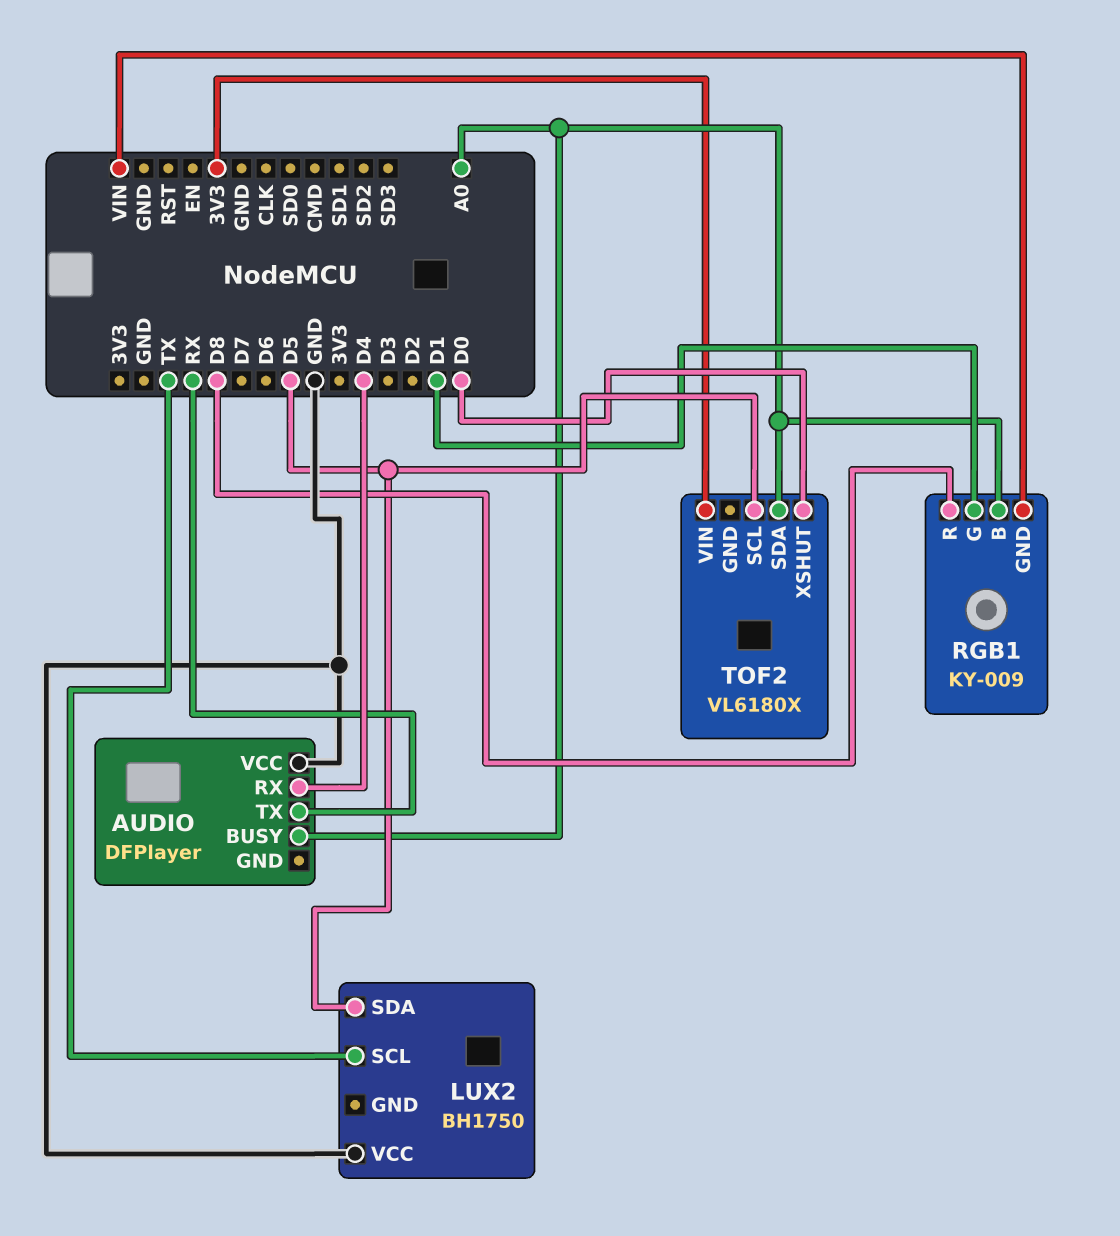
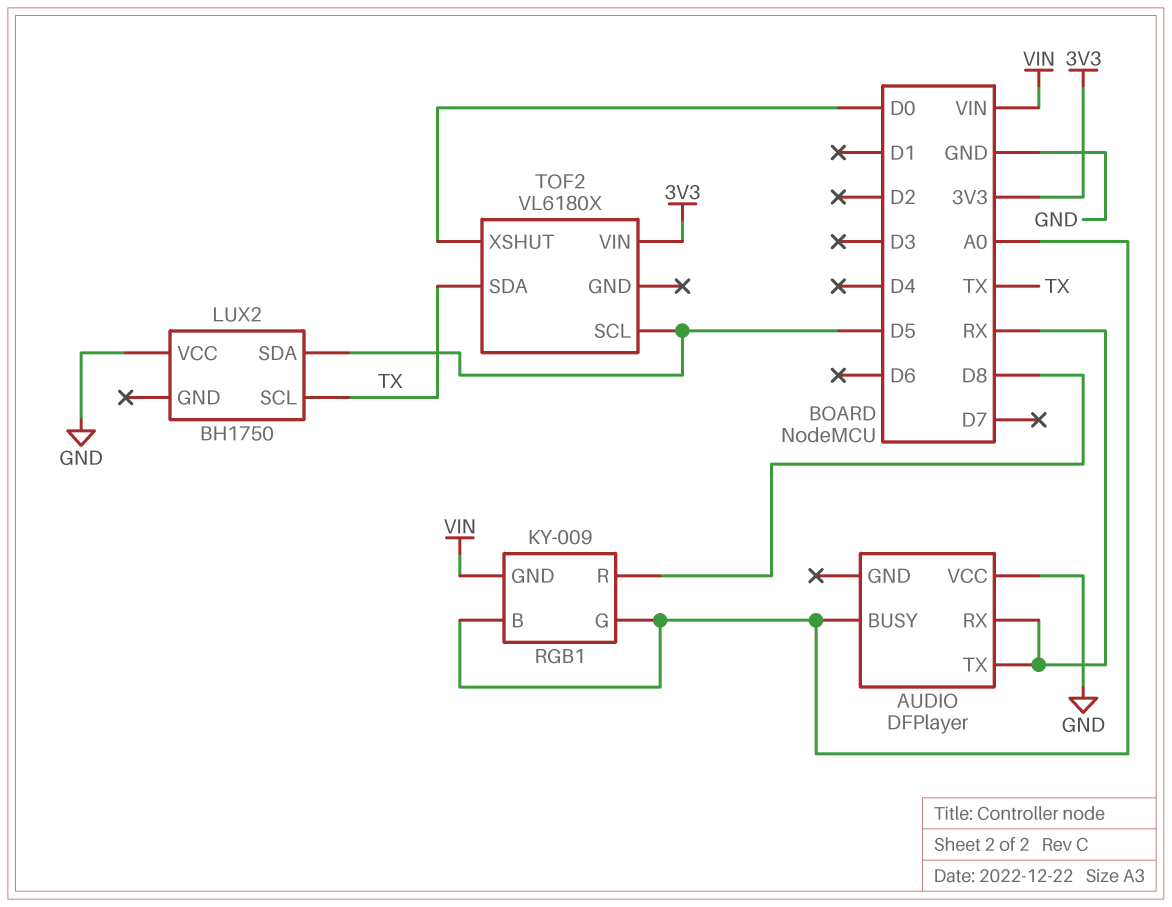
AUDIO pin RX: D4 -> RX
RGB1 pin G: D1 -> A0
TOF2 pin SDA: A0 -> TX

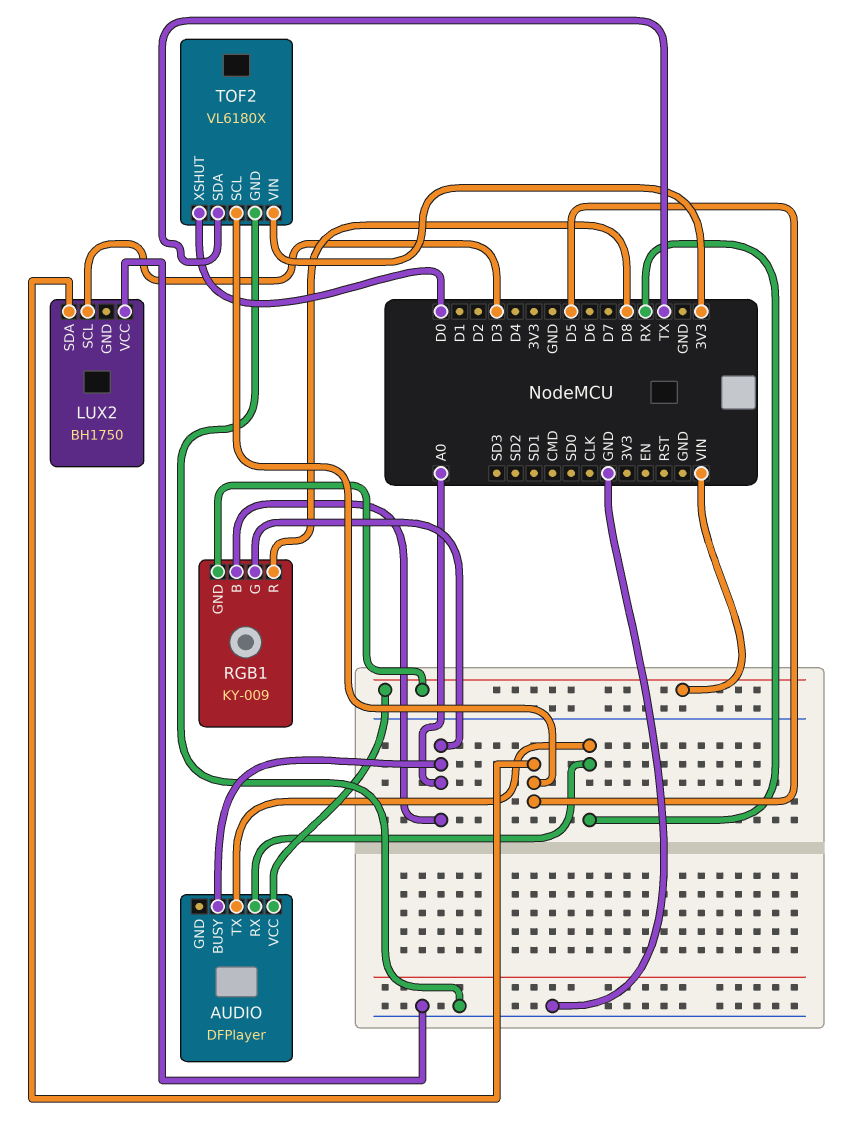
AUDIO pin VCC: GND -> VIN
LUX2 pin SCL: TX -> D3
TOF2 pin GND: none -> GND

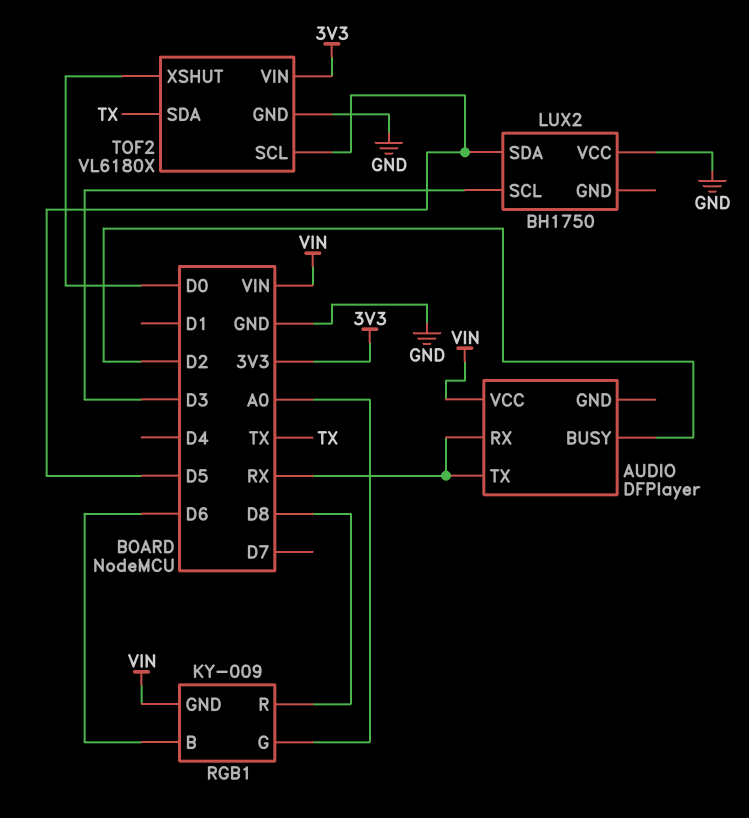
AUDIO pin BUSY: A0 -> D2
RGB1 pin B: A0 -> D6

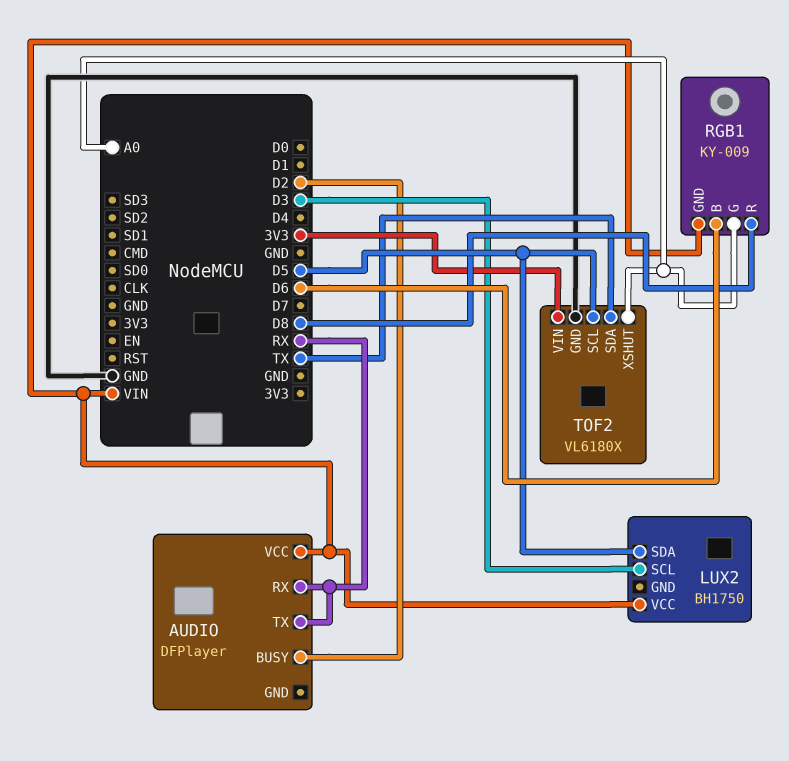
LUX2 pin VCC: GND -> VIN
TOF2 pin XSHUT: D0 -> A0

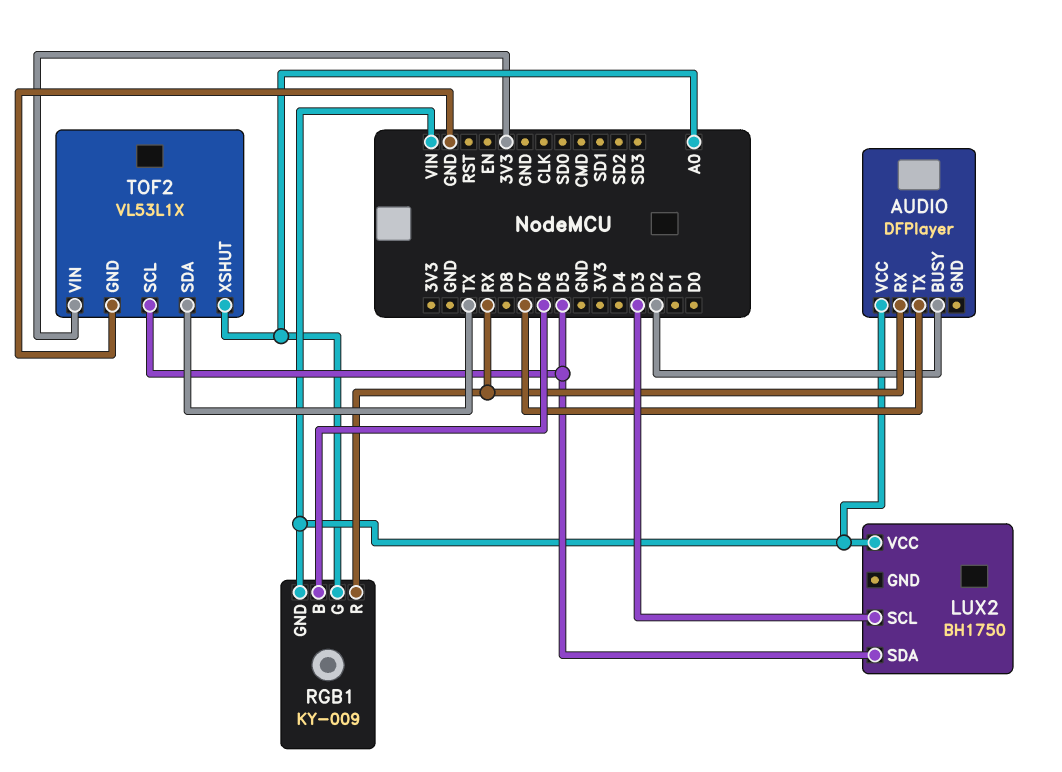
AUDIO pin TX: RX -> D7
RGB1 pin R: D8 -> RX
TOF2: VL6180X -> VL53L1X

